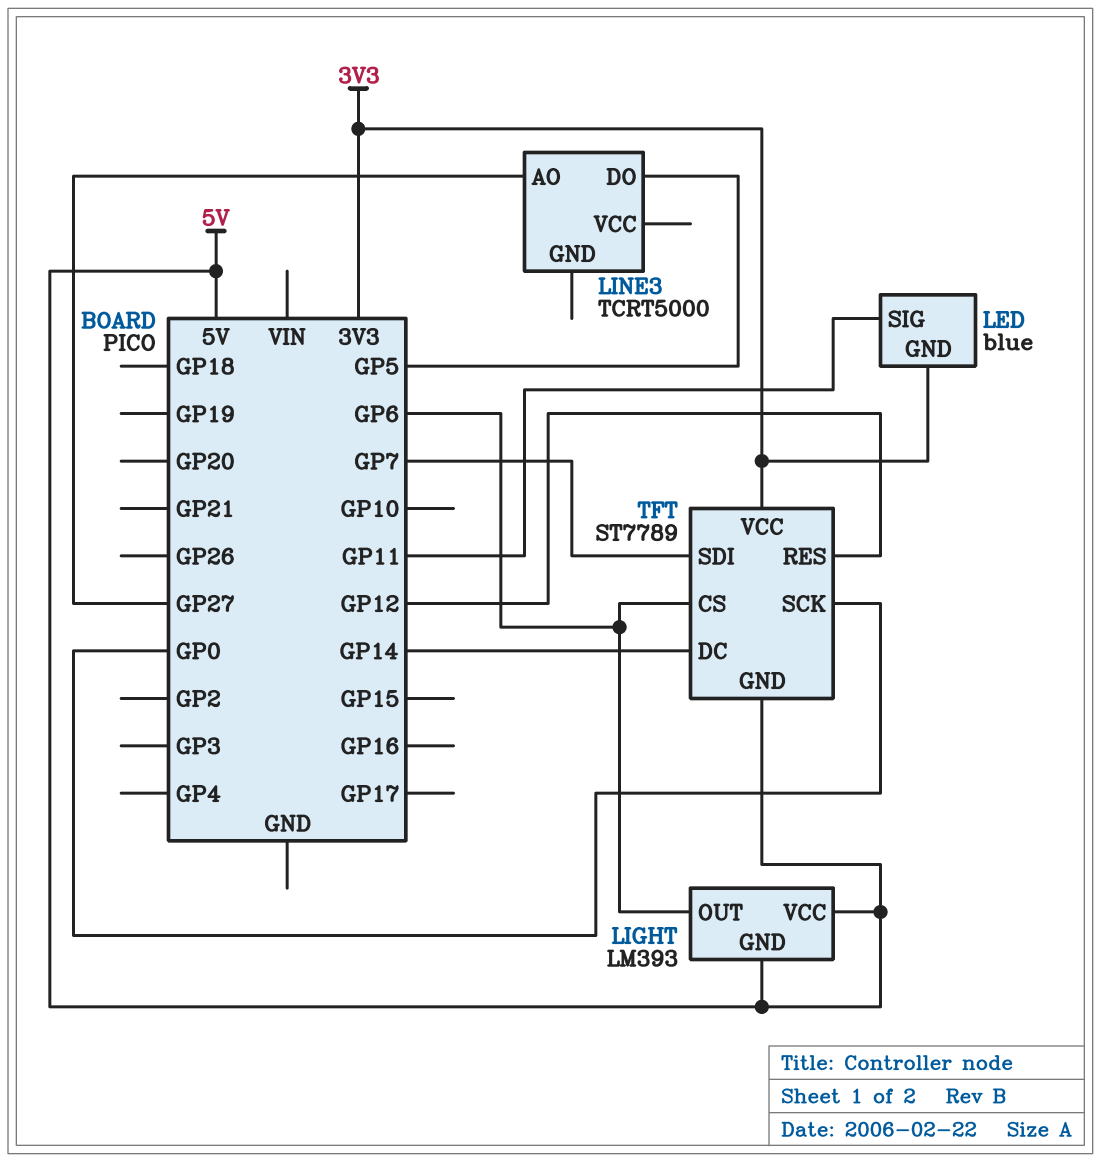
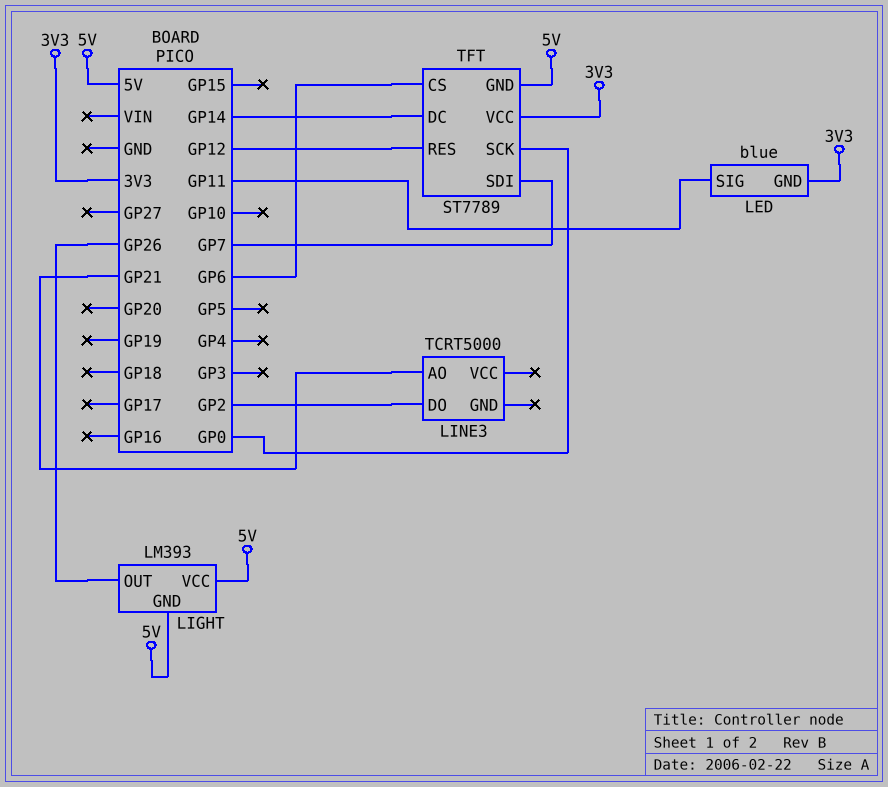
LIGHT pin OUT: GP6 -> GP26
LINE3 pin AO: GP27 -> GP21
LINE3 pin DO: GP5 -> GP2

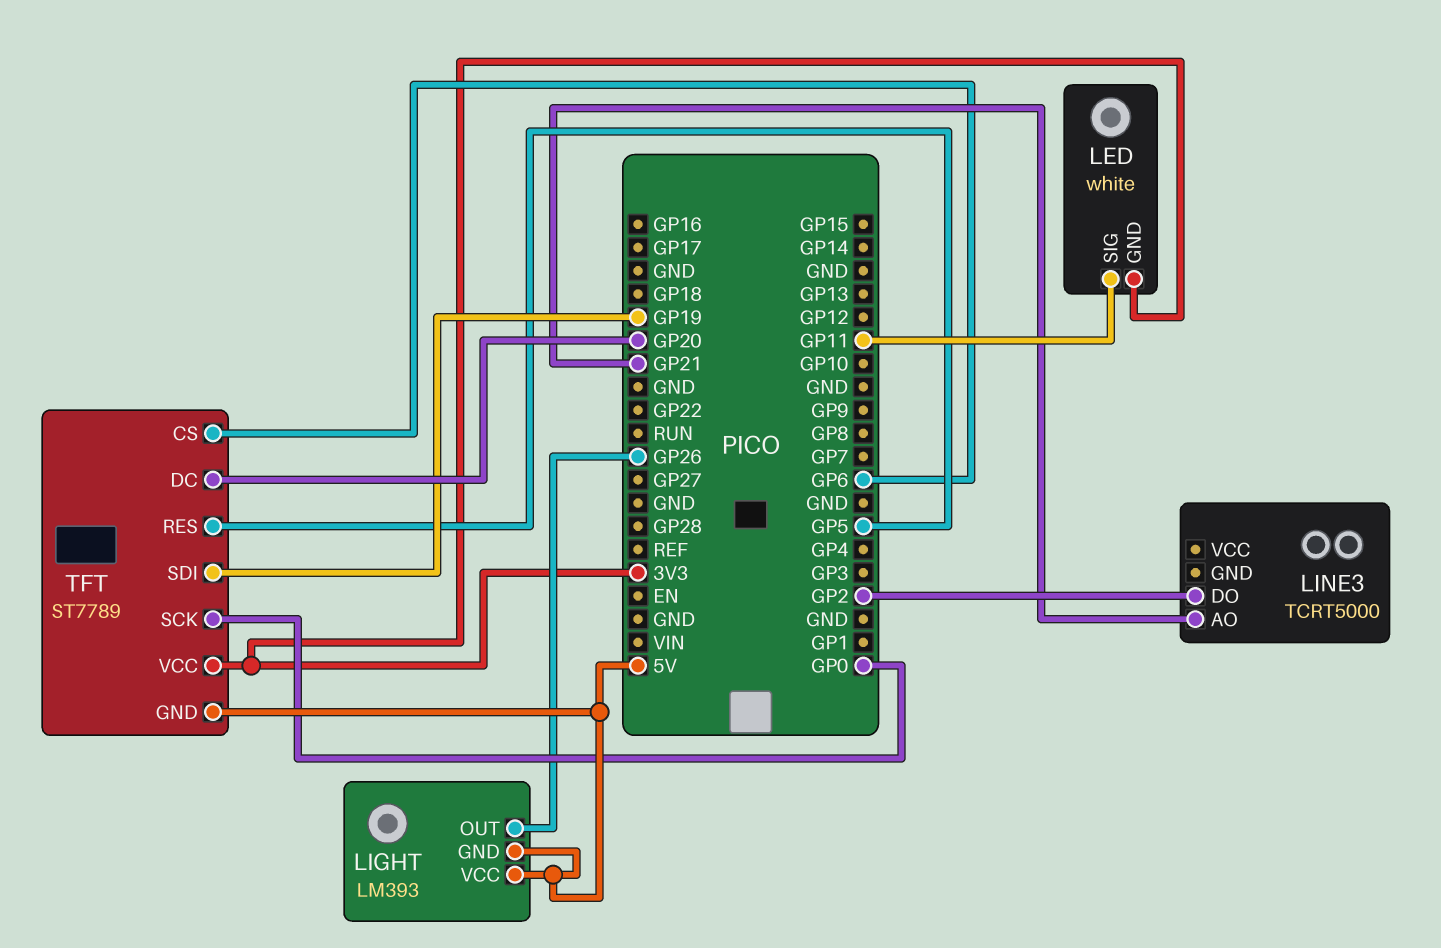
LED: blue -> white
TFT pin DC: GP14 -> GP20
TFT pin RES: GP12 -> GP5
TFT pin SDI: GP7 -> GP19

